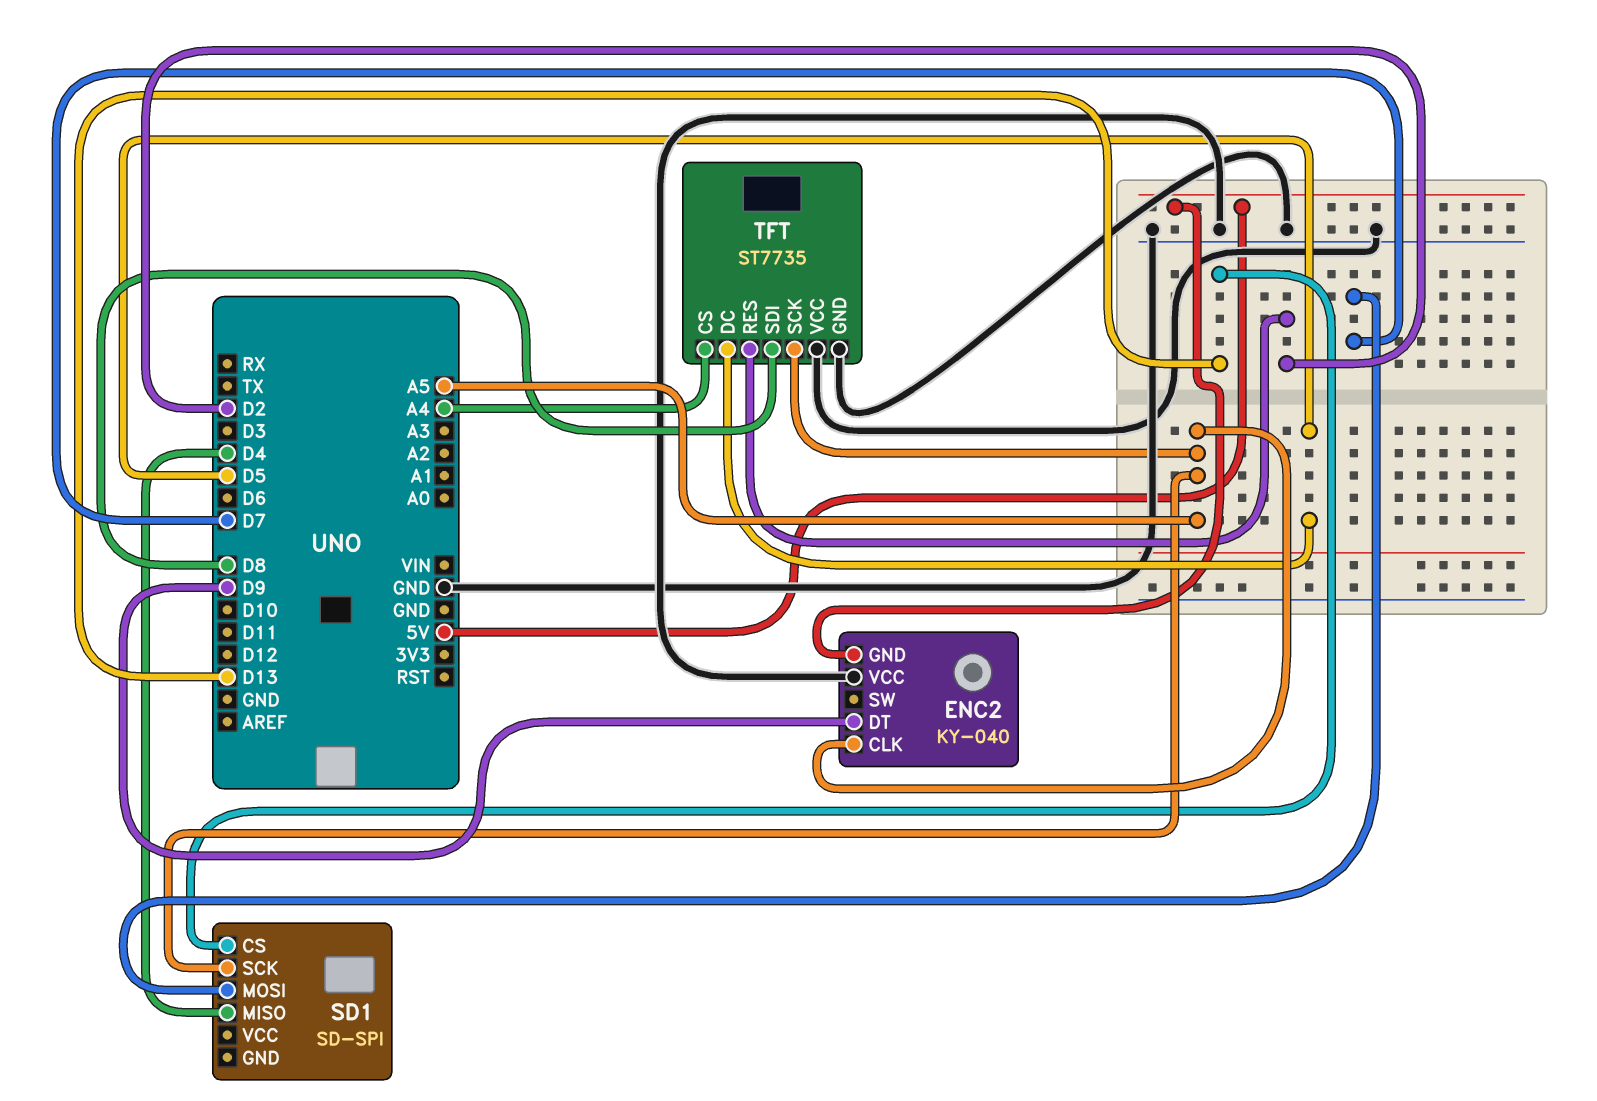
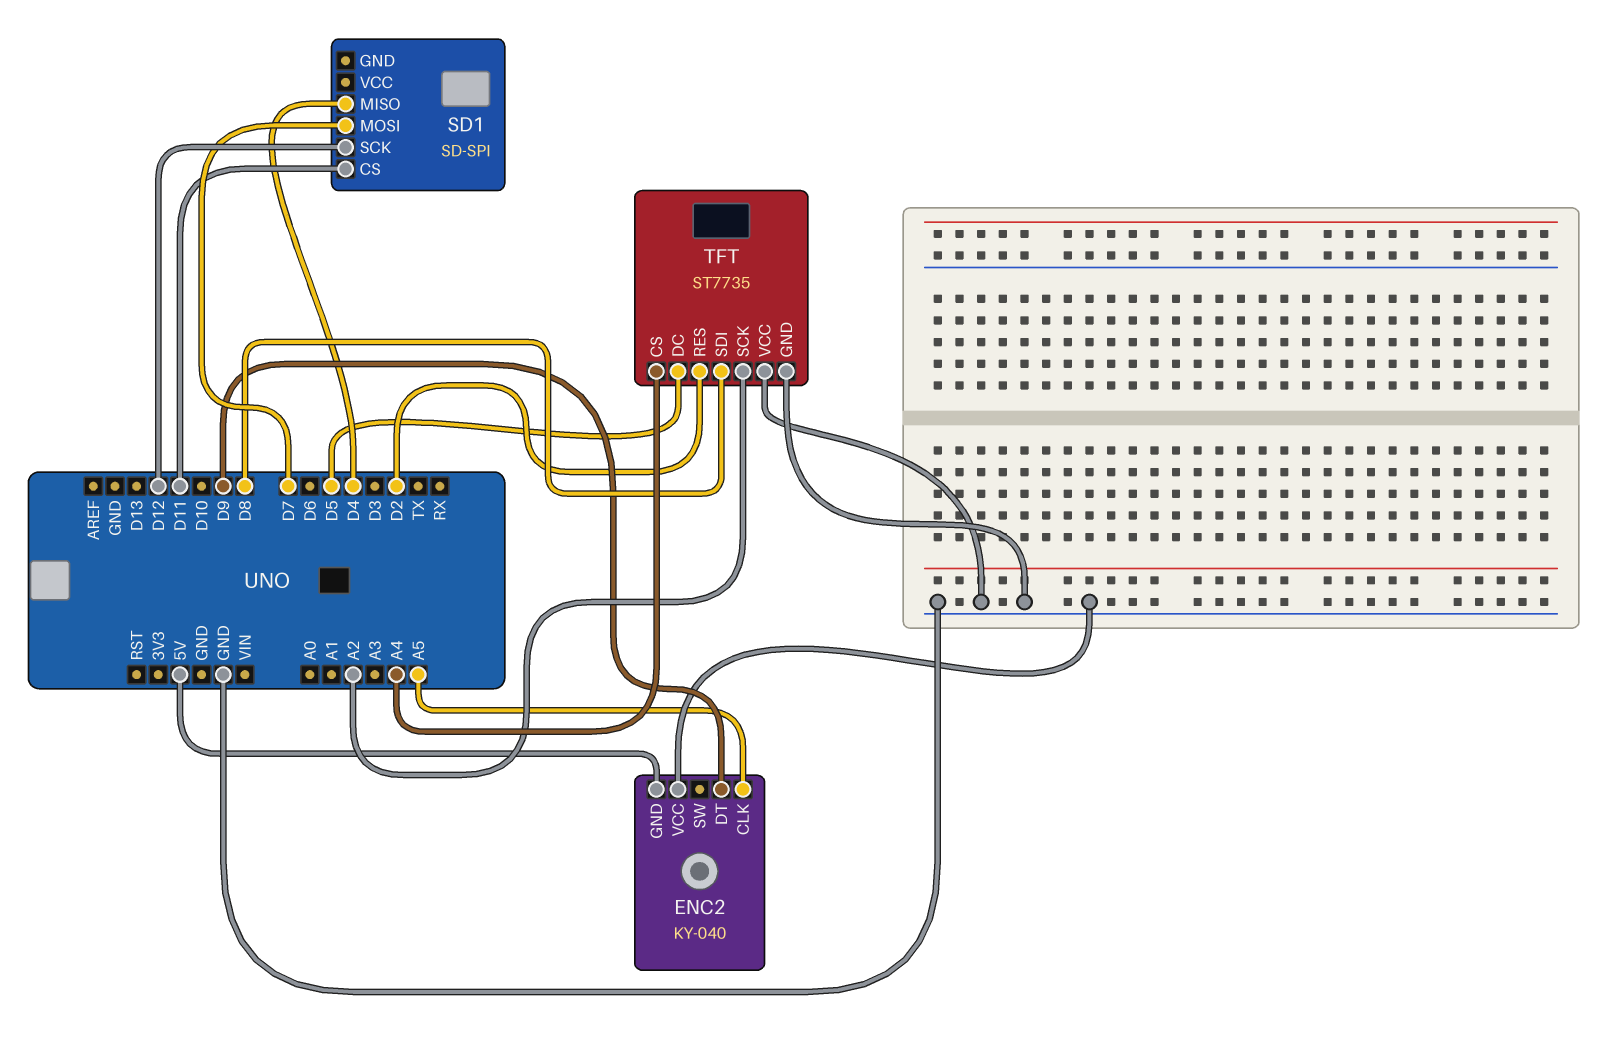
SD1 pin CS: D13 -> D11
SD1 pin SCK: A5 -> D12
TFT pin SCK: A5 -> A2

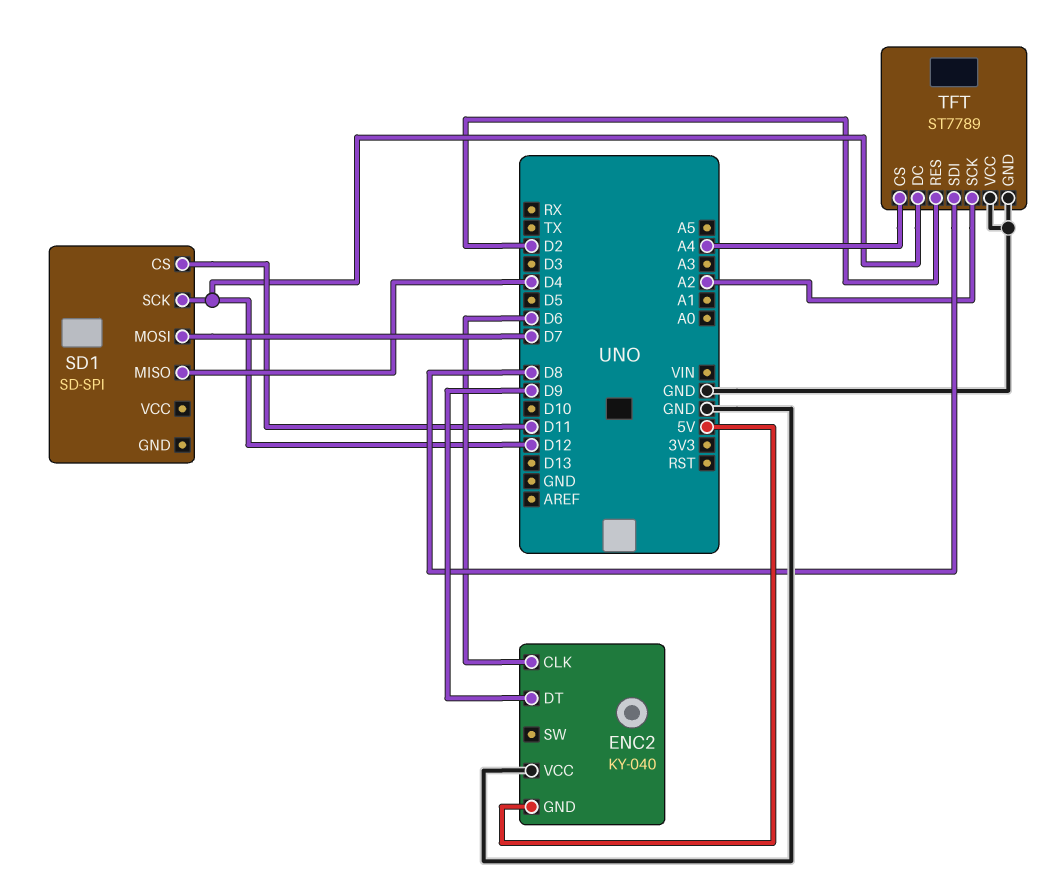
ENC2 pin CLK: A5 -> D6
TFT: ST7735 -> ST7789
TFT pin DC: D5 -> D12

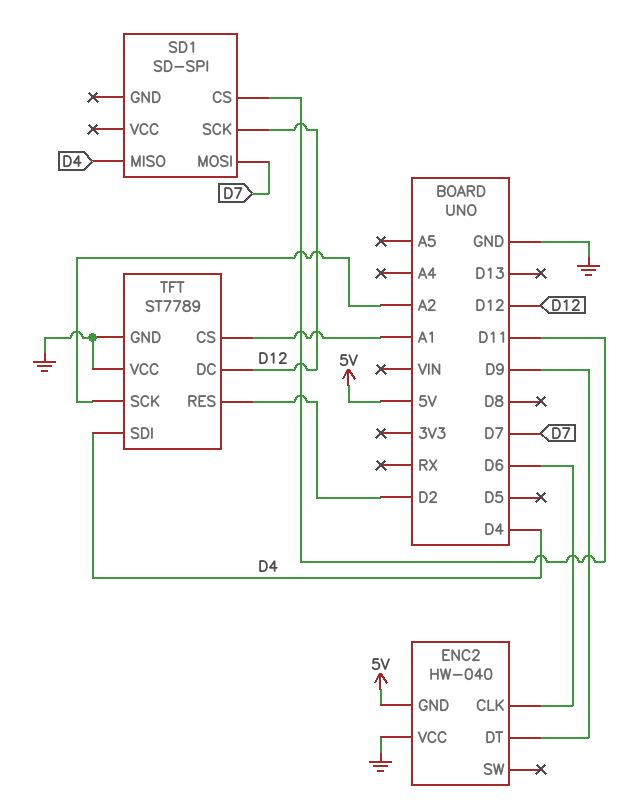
ENC2: KY-040 -> HW-040
TFT pin CS: A4 -> A1
TFT pin SDI: D8 -> D4

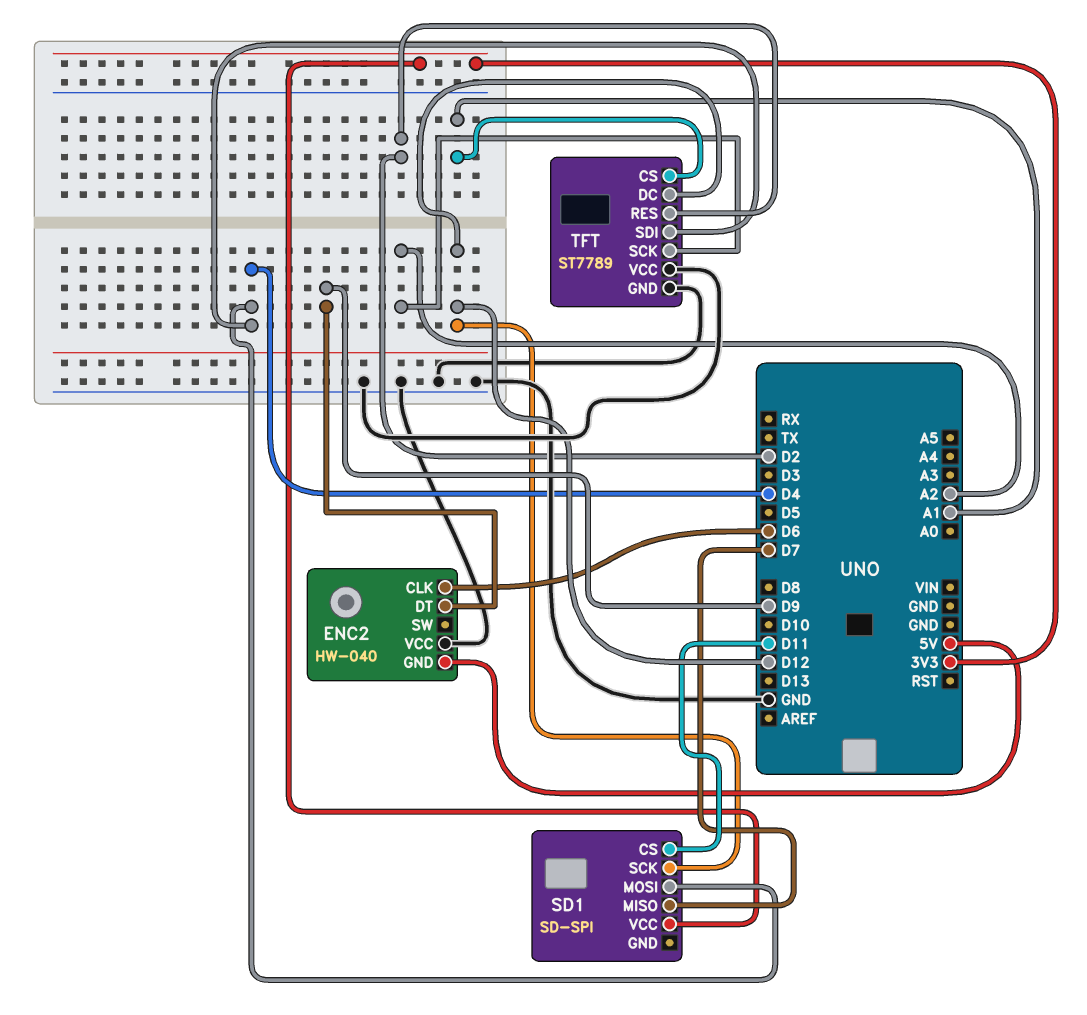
SD1 pin MISO: D4 -> D7
SD1 pin MOSI: D7 -> D4
SD1 pin VCC: none -> 3V3

